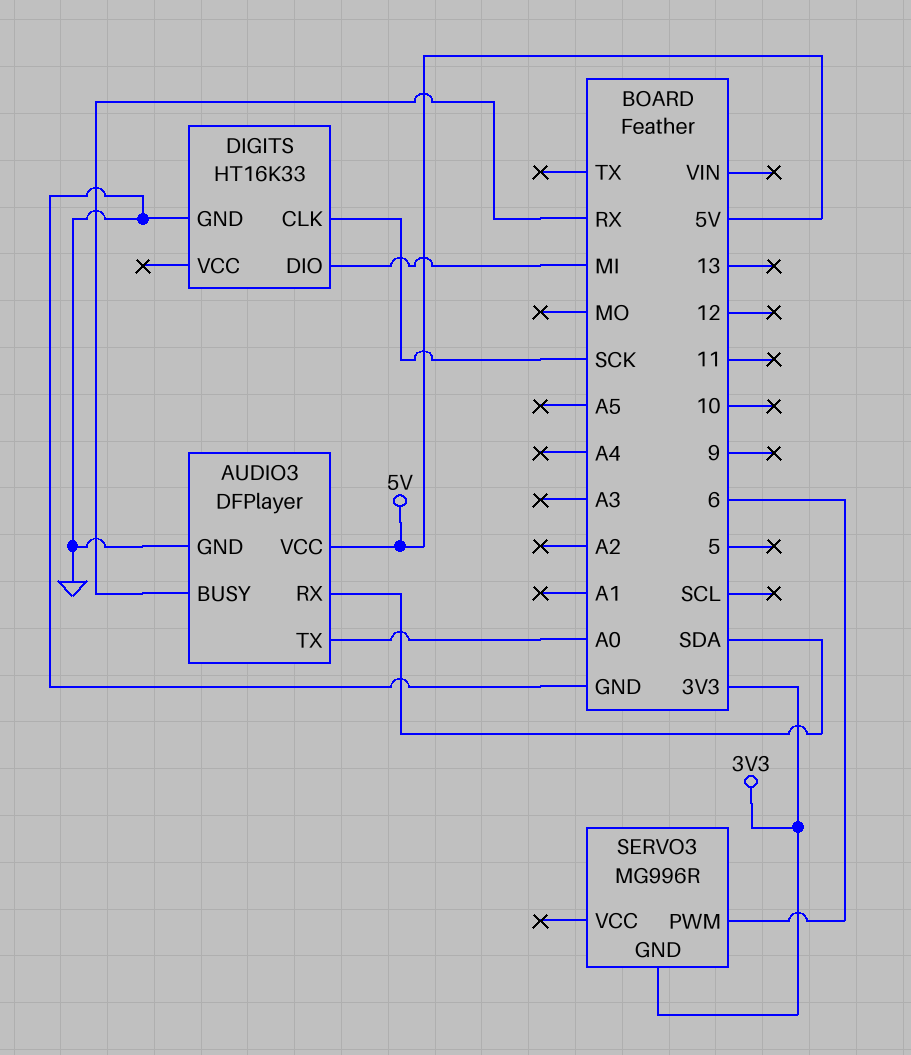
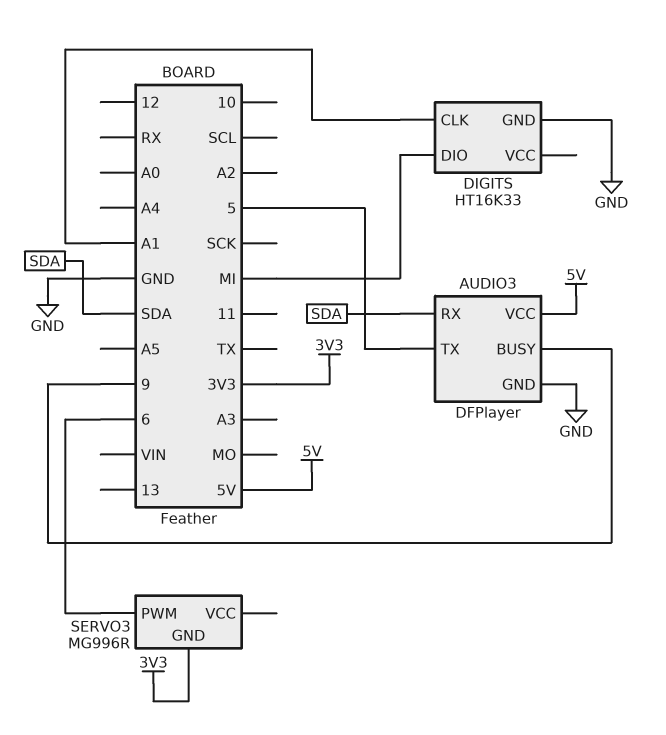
AUDIO3 pin BUSY: RX -> 9
AUDIO3 pin TX: A0 -> 5
DIGITS pin CLK: SCK -> A1

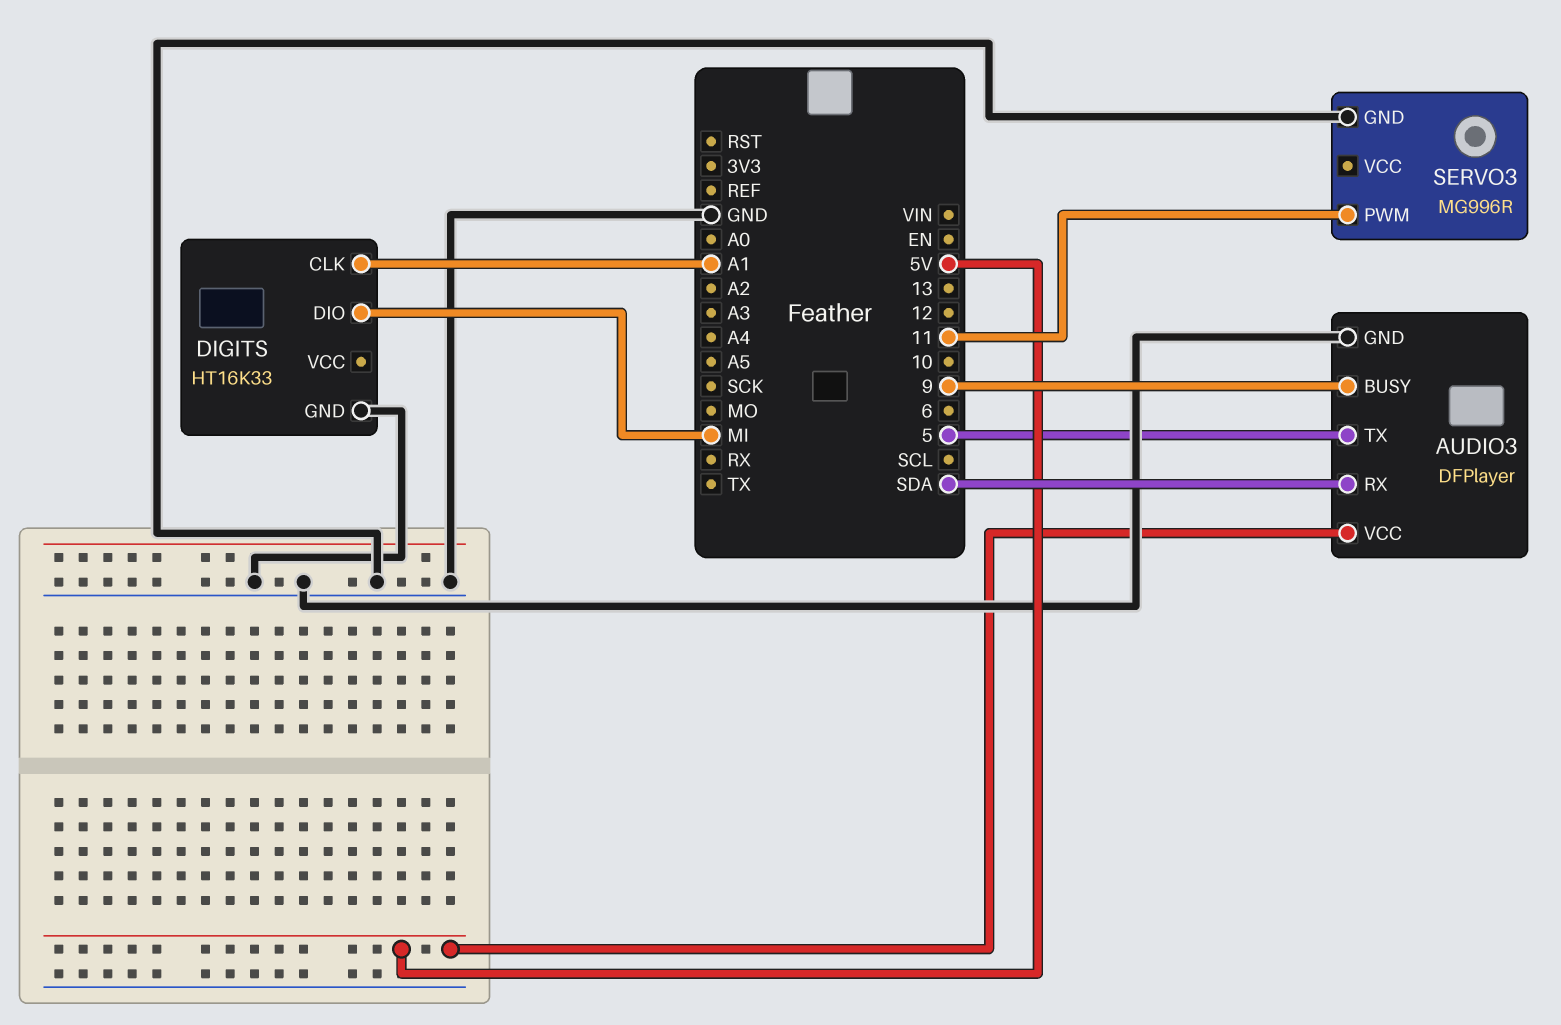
SERVO3 pin GND: 3V3 -> GND
SERVO3 pin PWM: 6 -> 11

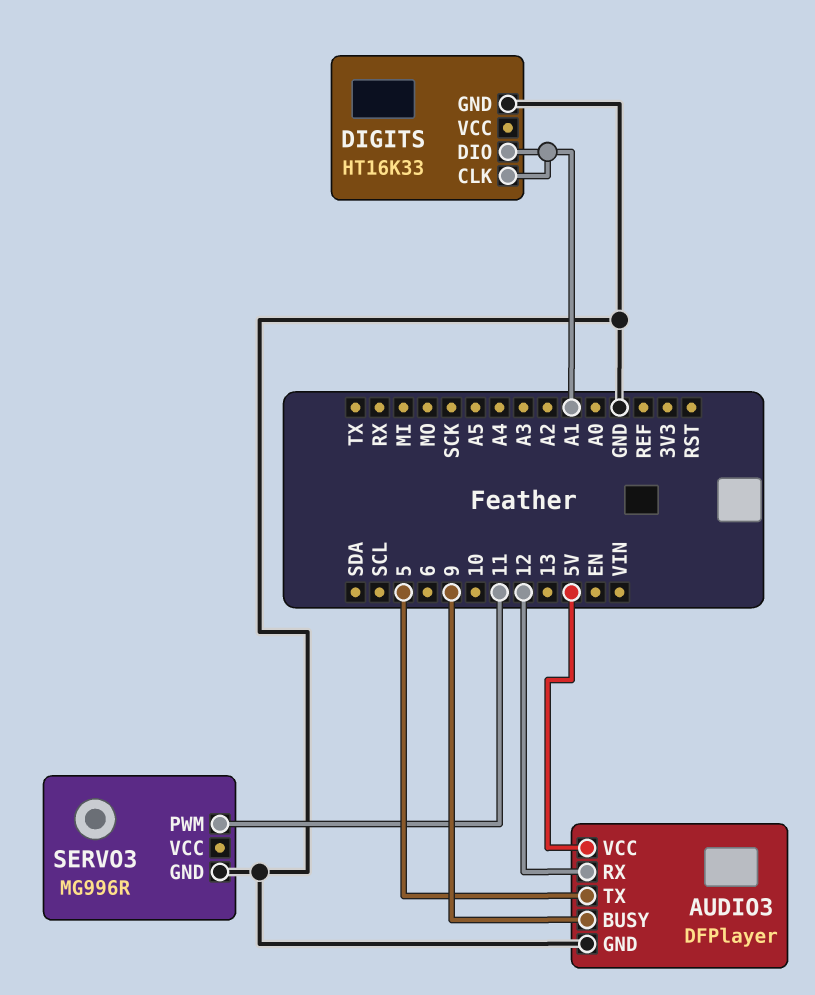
AUDIO3 pin RX: SDA -> 12
DIGITS pin DIO: MI -> A1

